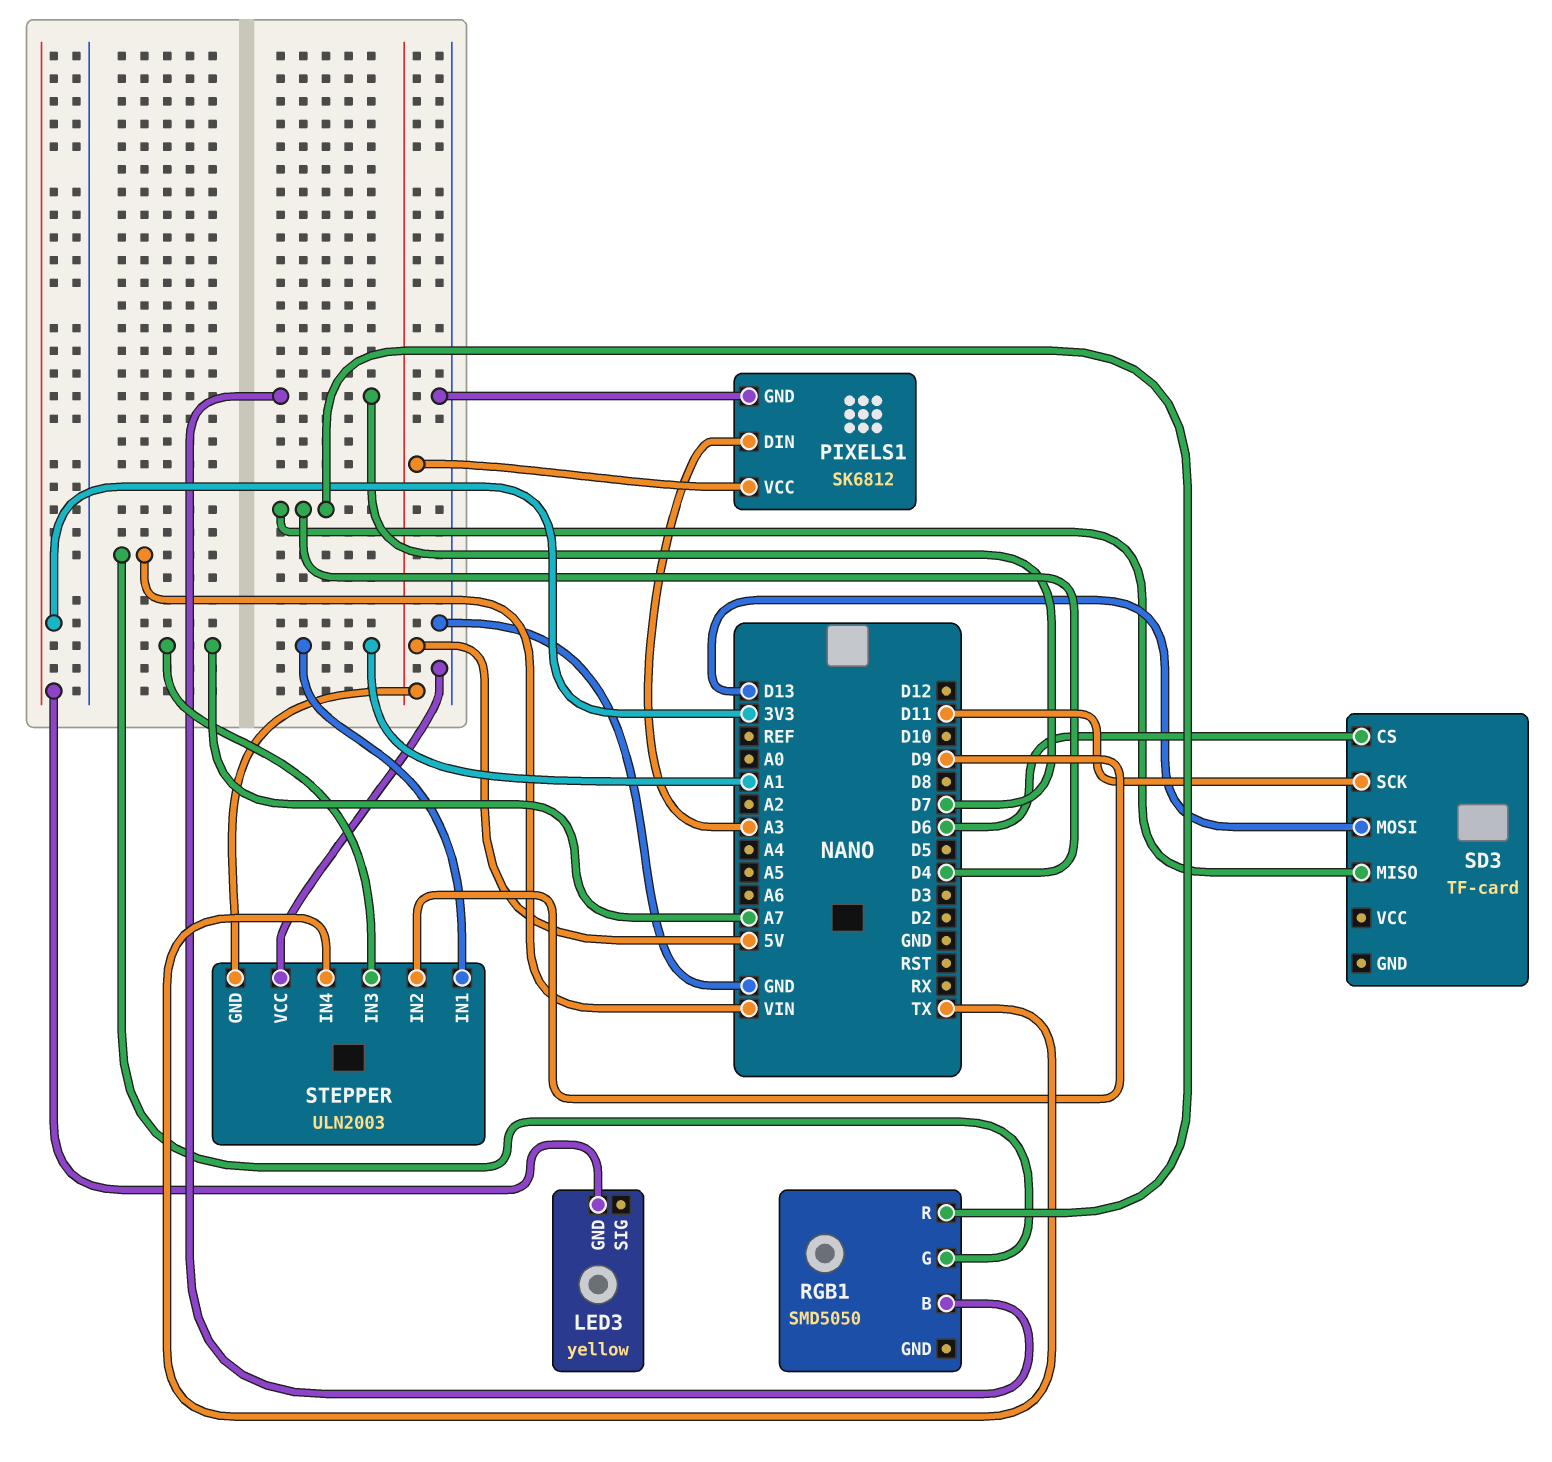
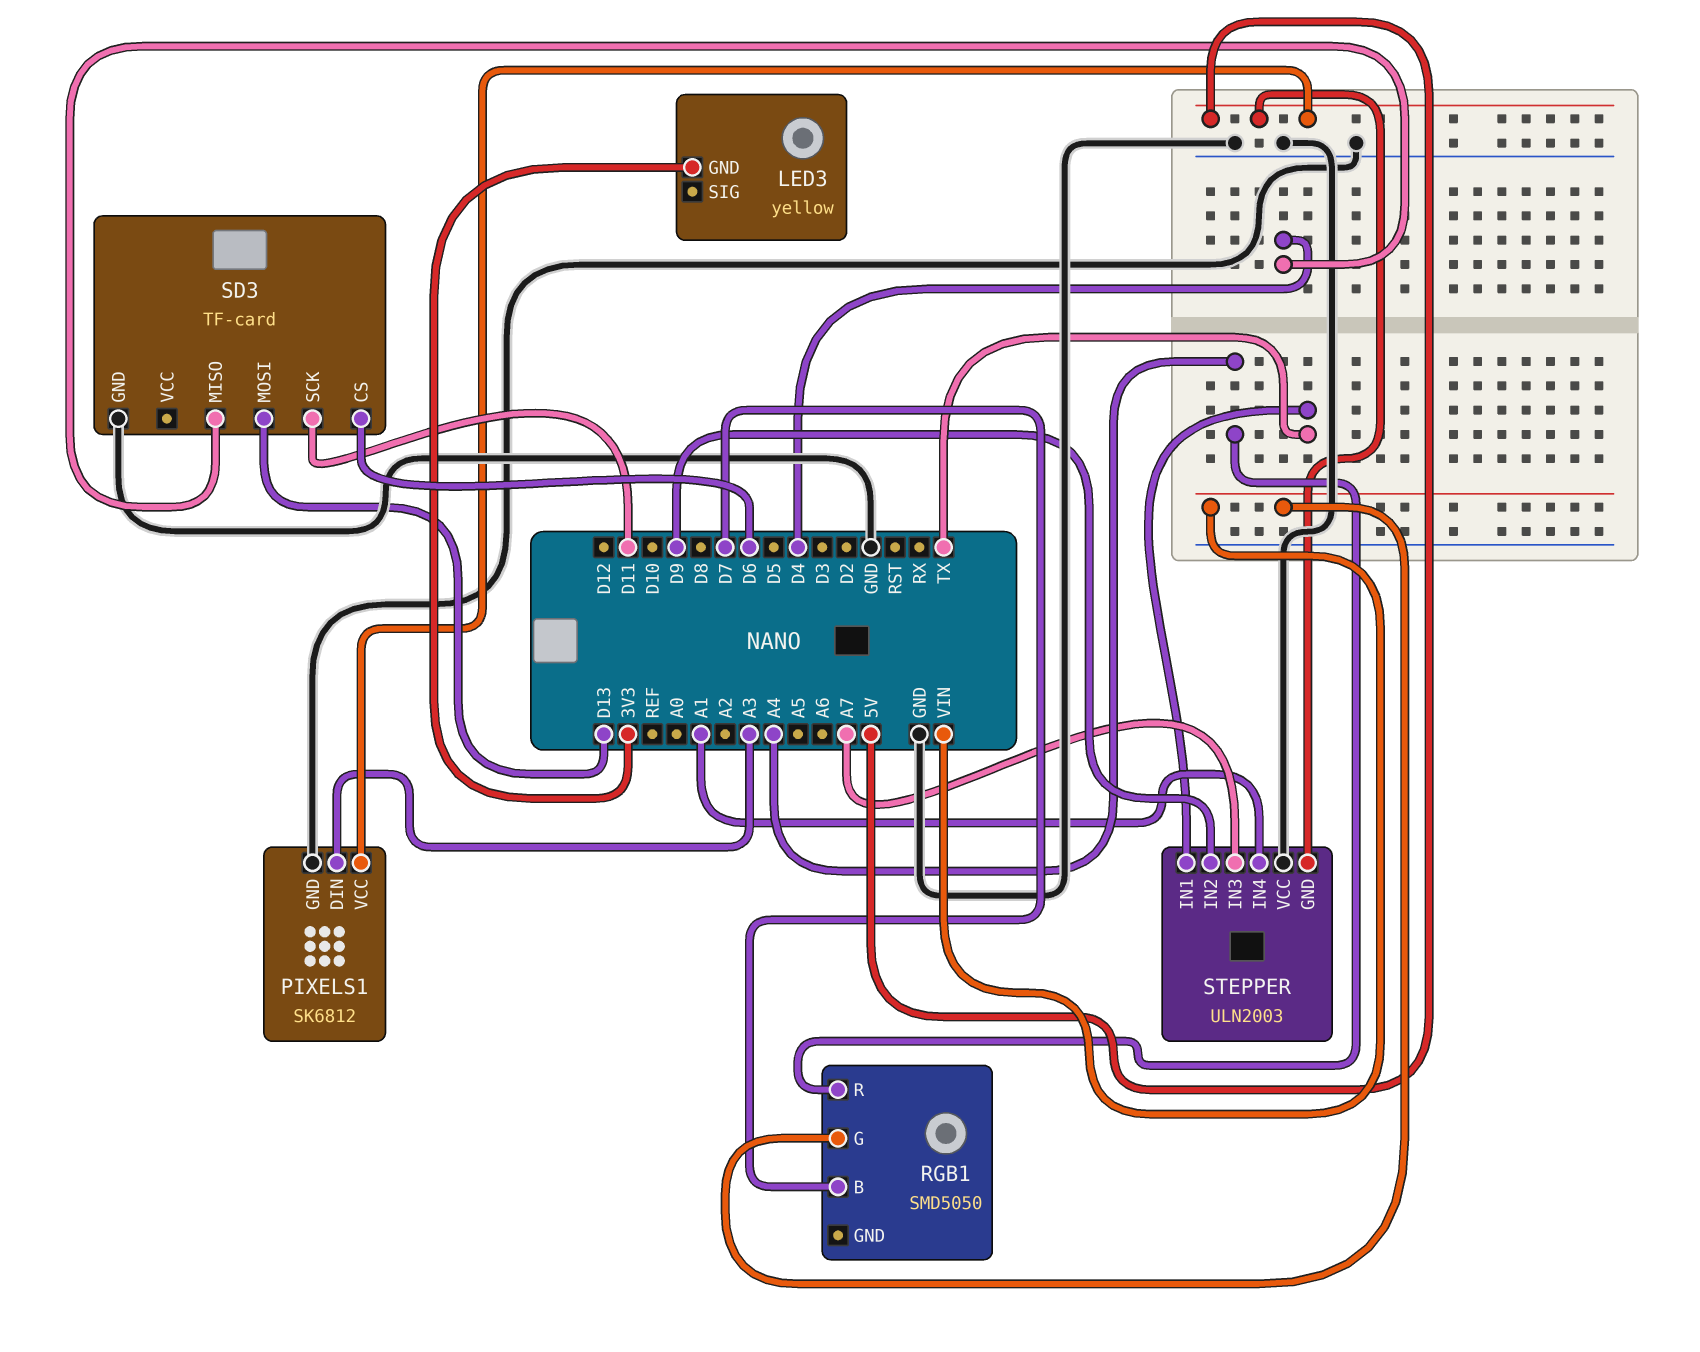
RGB1 pin R: D4 -> A4
SD3 pin GND: none -> GND
STEPPER pin IN1: A1 -> TX
STEPPER pin IN4: TX -> A1

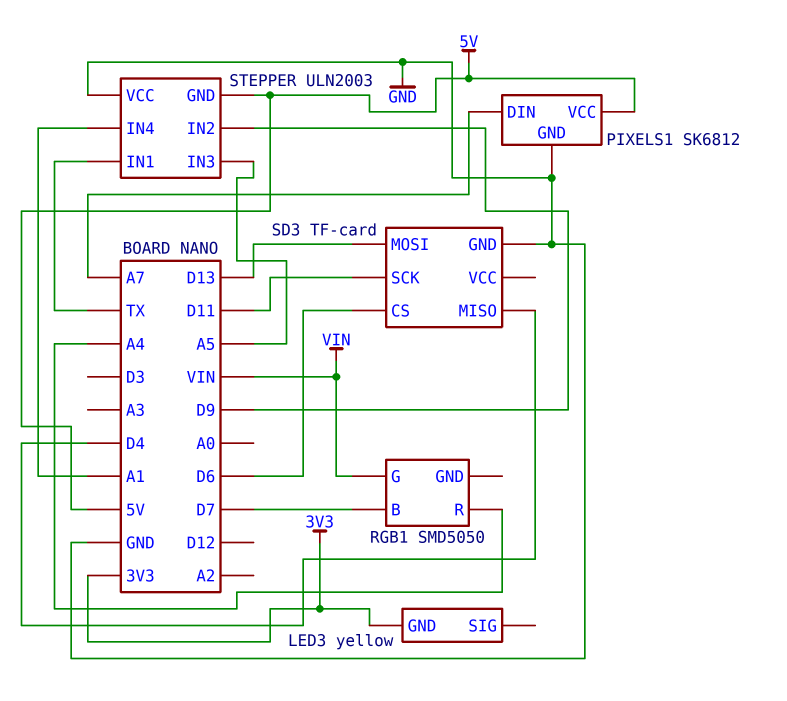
PIXELS1 pin DIN: A3 -> A7
STEPPER pin IN3: A7 -> A5

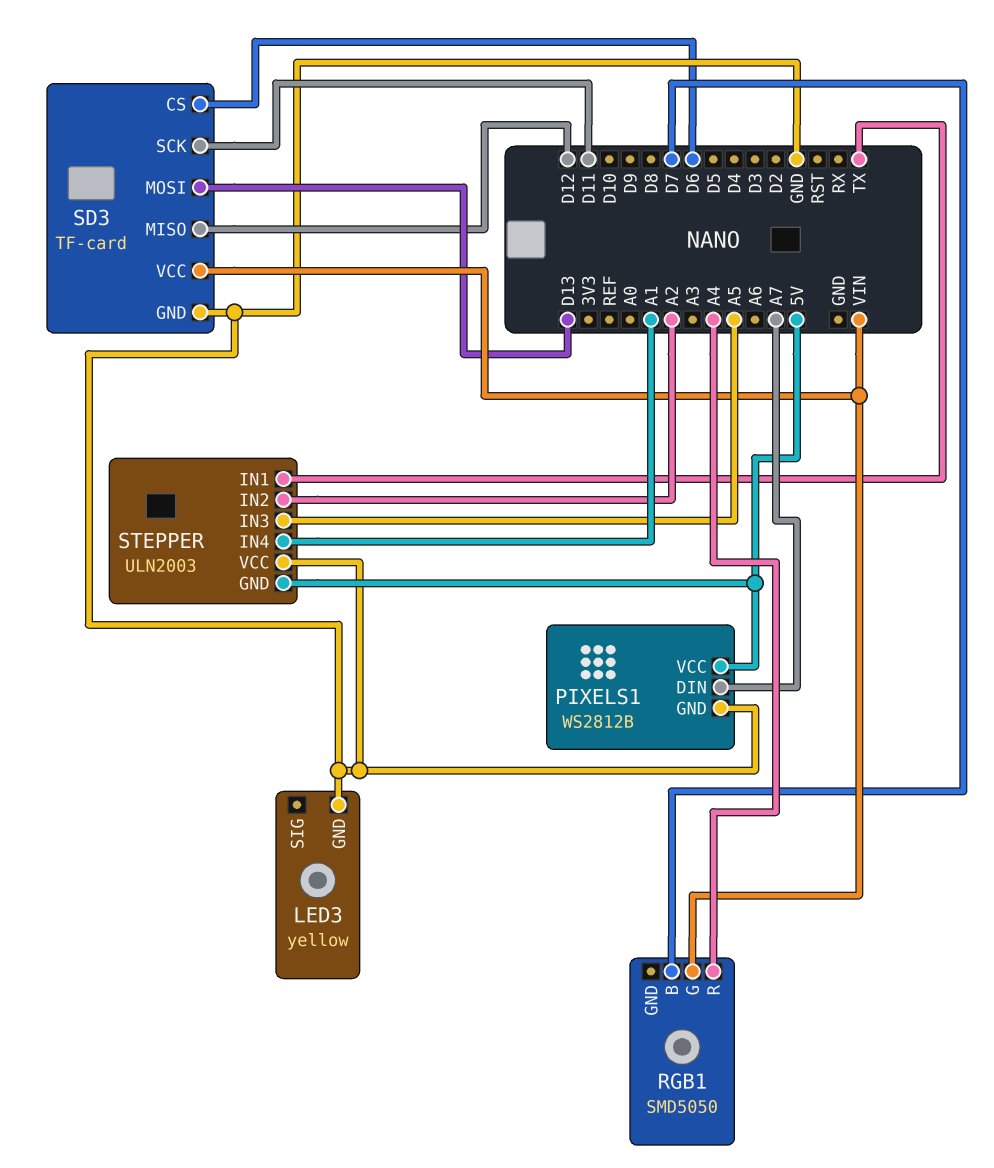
LED3 pin GND: 3V3 -> GND
PIXELS1: SK6812 -> WS2812B
SD3 pin MISO: D4 -> D12
SD3 pin VCC: none -> VIN
STEPPER pin IN2: D9 -> A2

